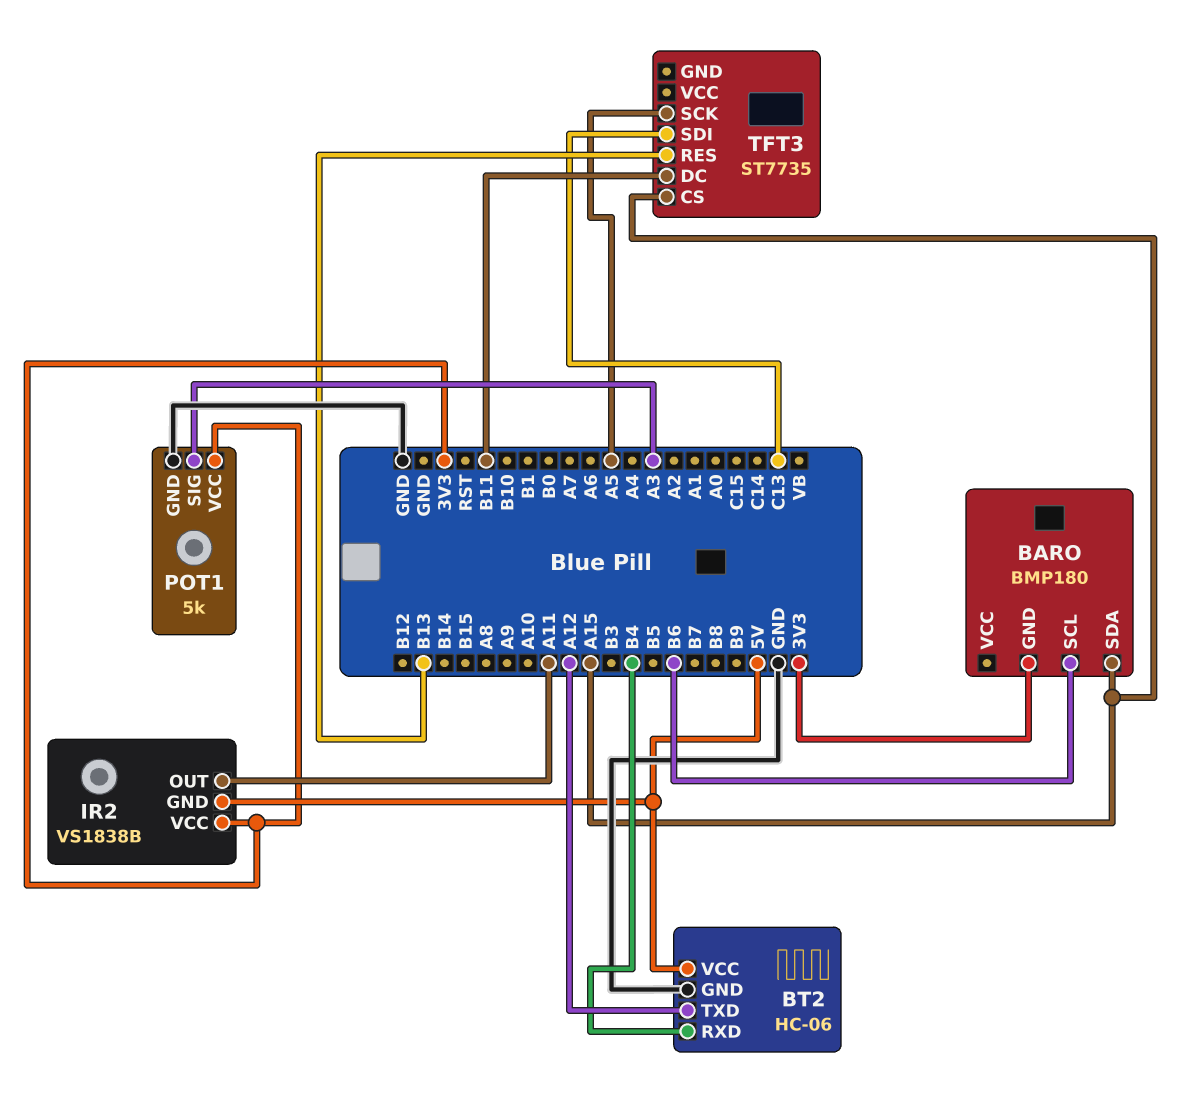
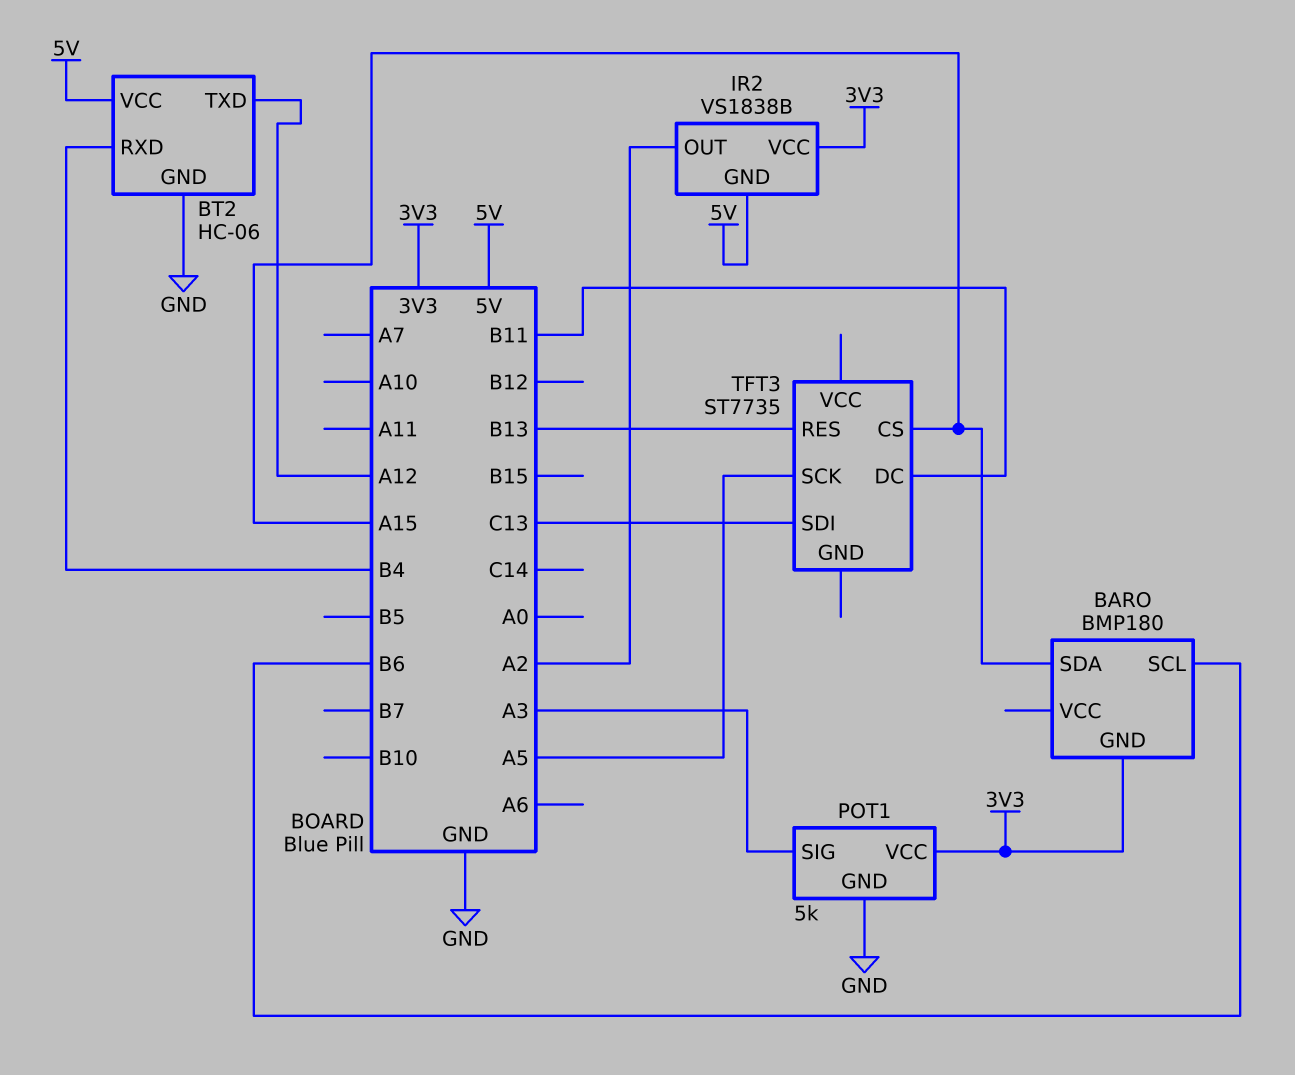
IR2 pin OUT: A11 -> A2

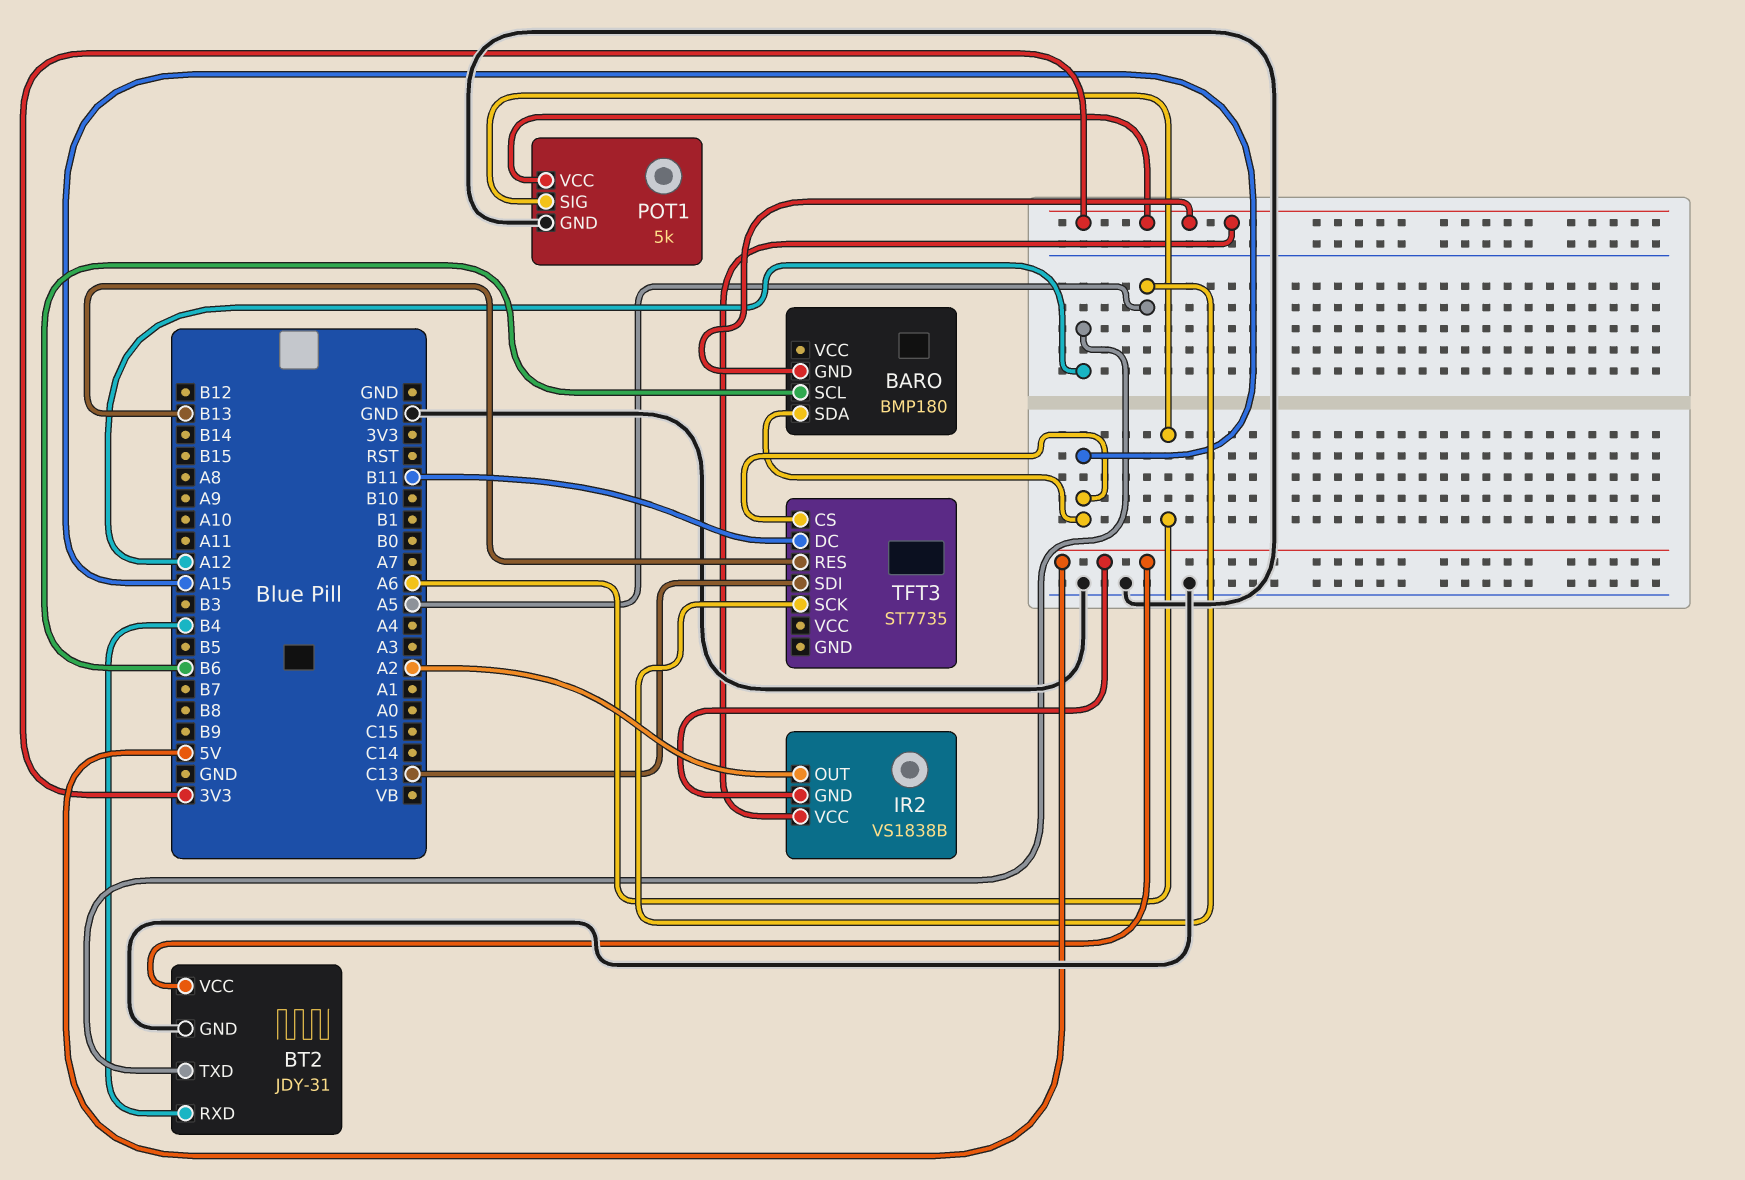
BT2: HC-06 -> JDY-31
POT1 pin SIG: A3 -> A6

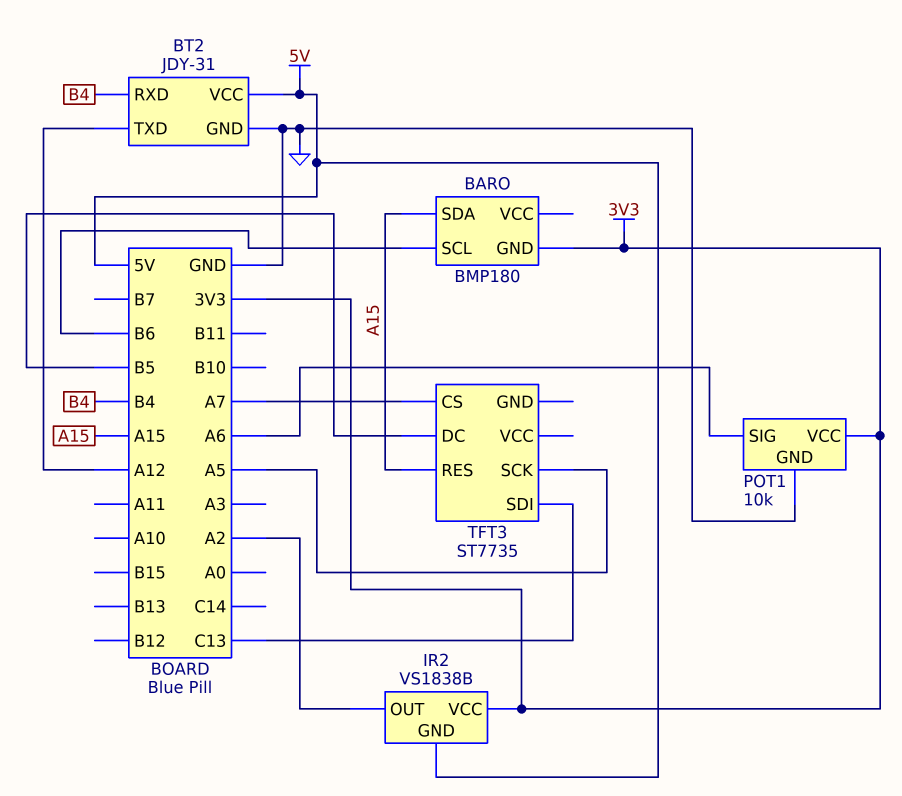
POT1: 5k -> 10k
TFT3 pin CS: A15 -> A7
TFT3 pin DC: B11 -> B5
TFT3 pin RES: B13 -> A15

